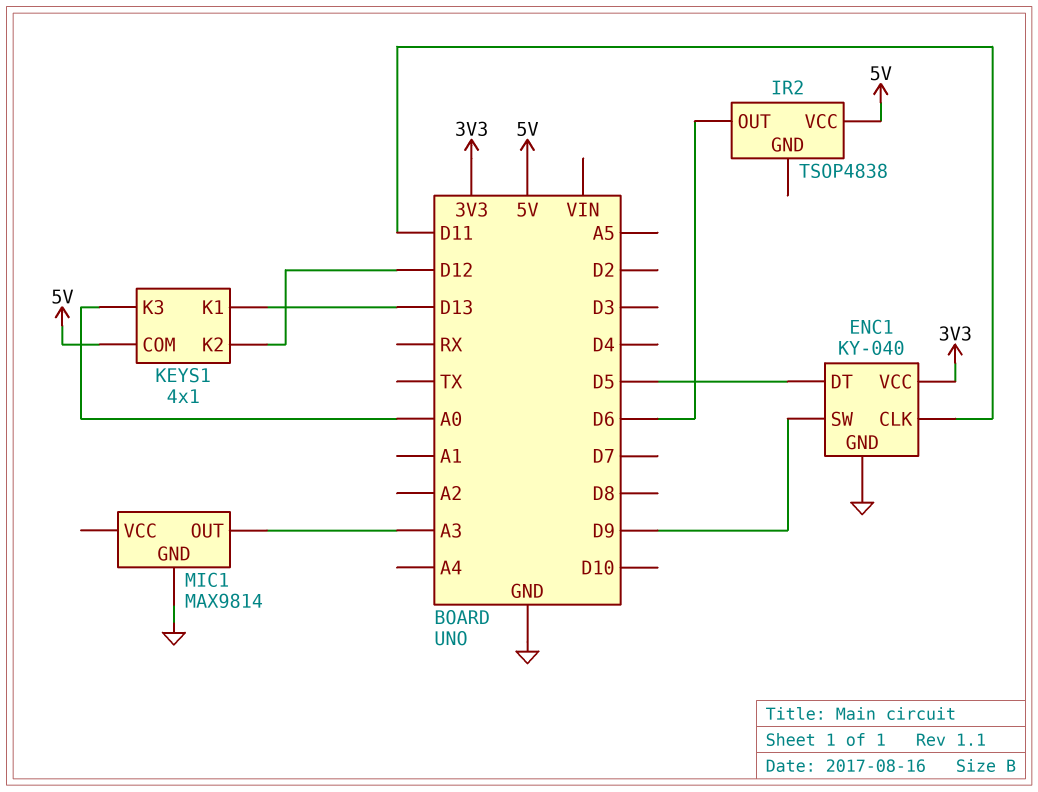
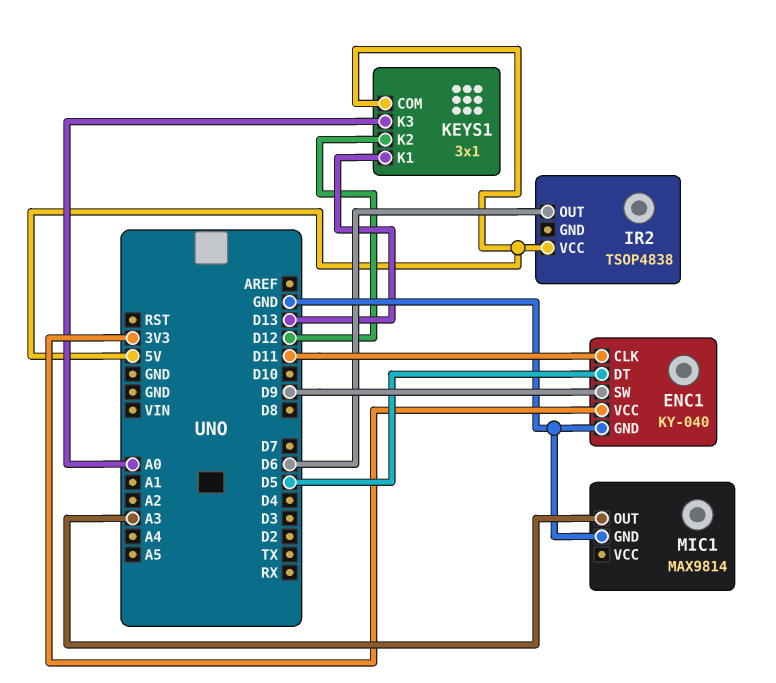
KEYS1: 4x1 -> 3x1

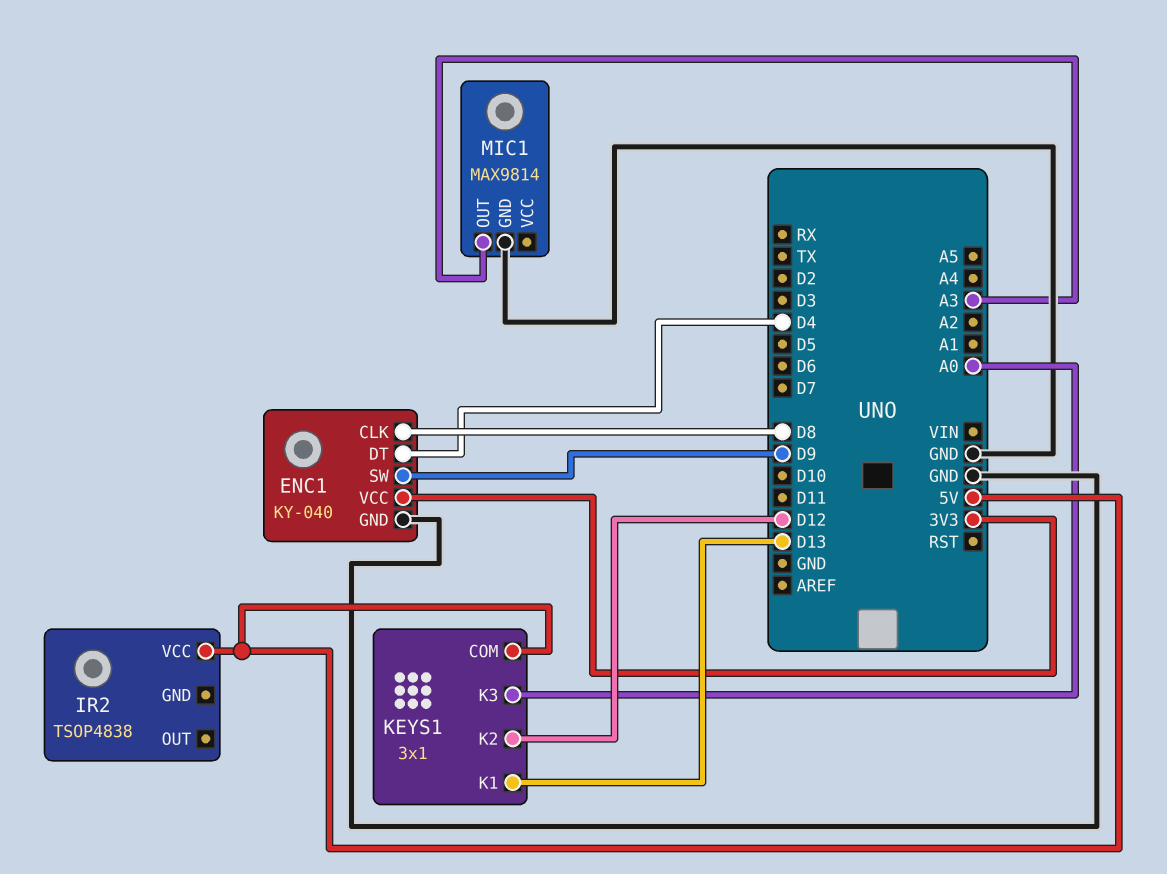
ENC1 pin CLK: D11 -> D8
ENC1 pin DT: D5 -> D4
IR2 pin OUT: D6 -> none

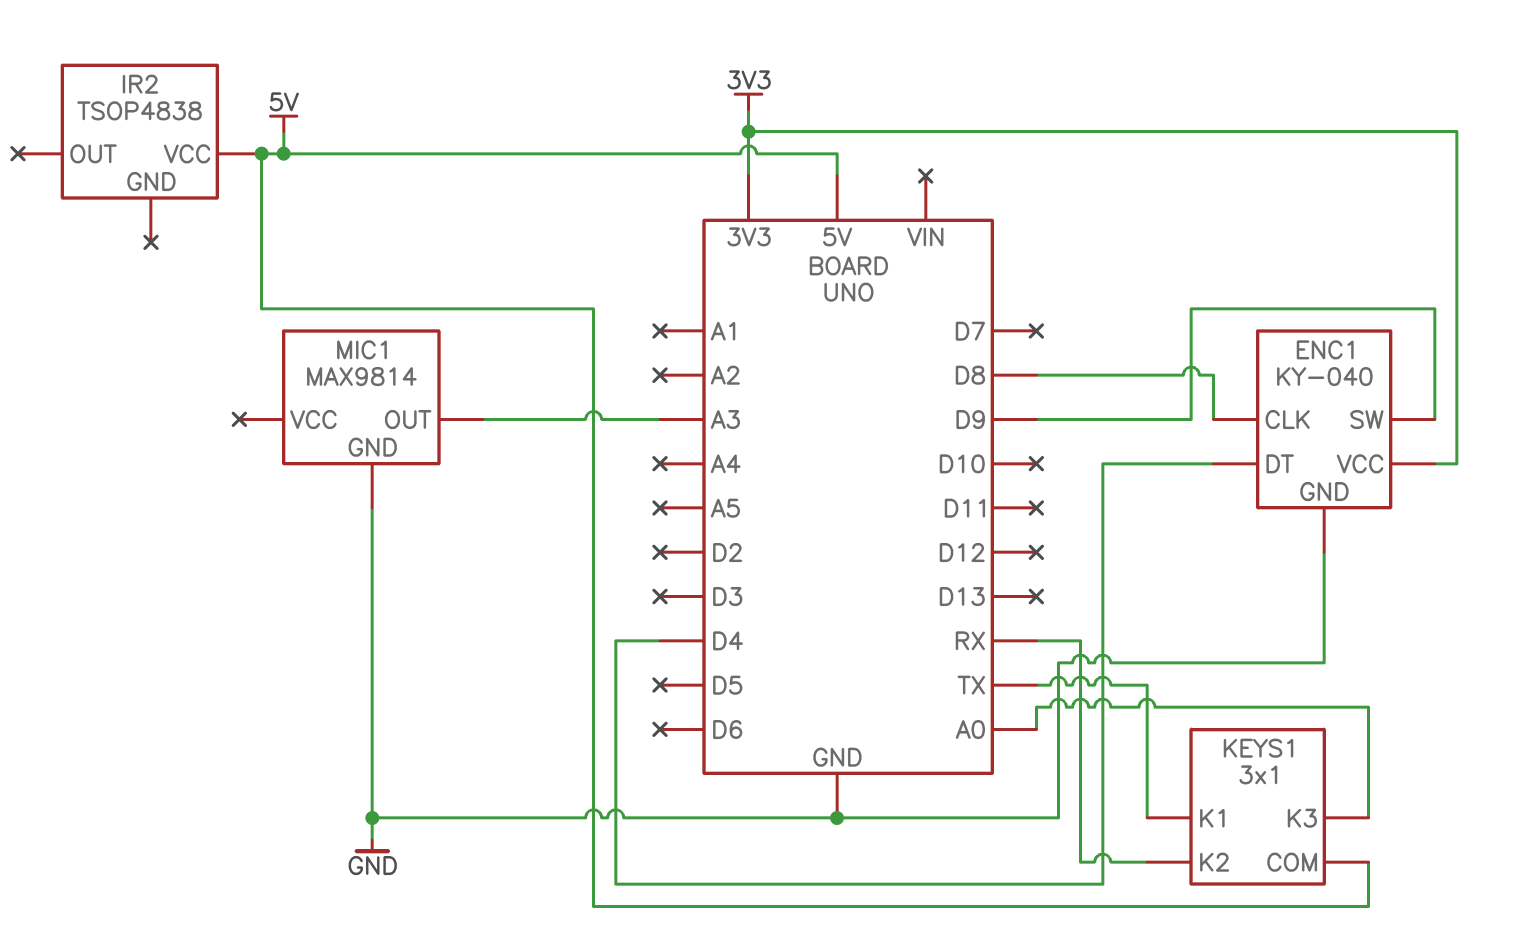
KEYS1 pin K1: D13 -> TX
KEYS1 pin K2: D12 -> RX

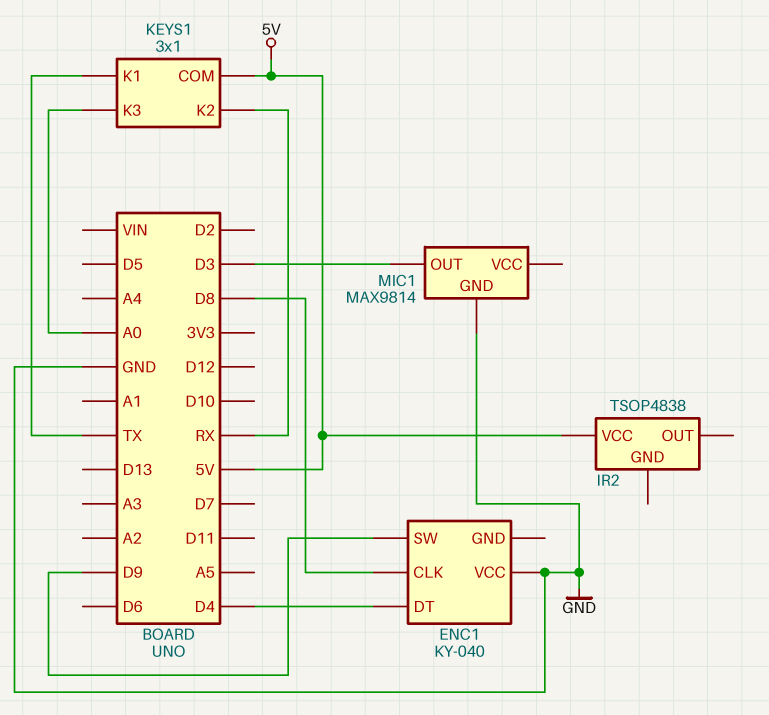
ENC1 pin GND: GND -> none
ENC1 pin VCC: 3V3 -> GND
MIC1 pin OUT: A3 -> D3

